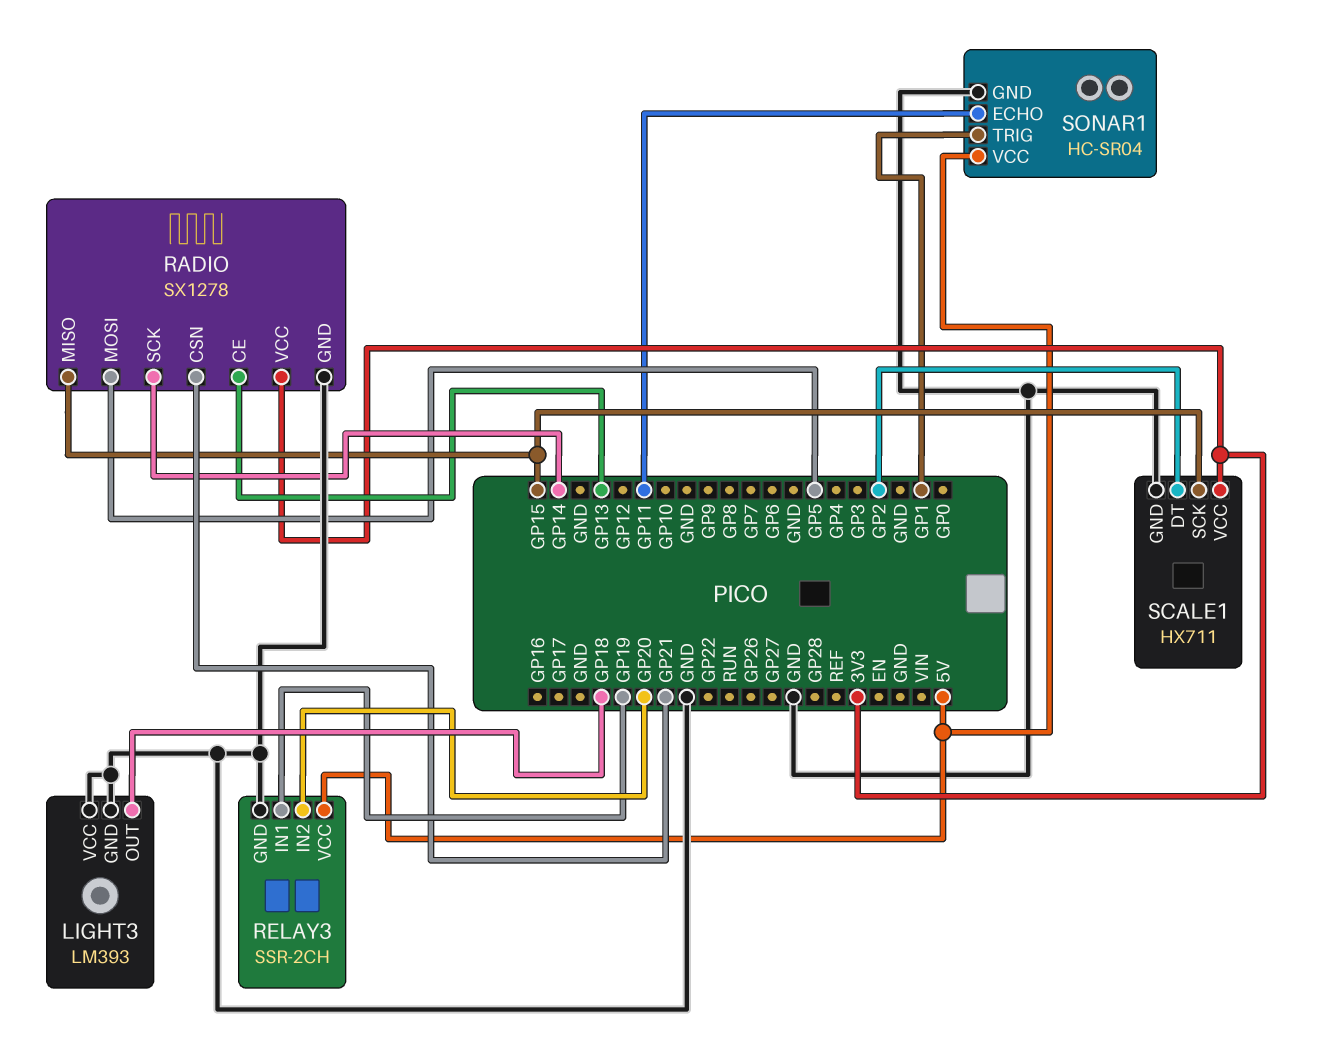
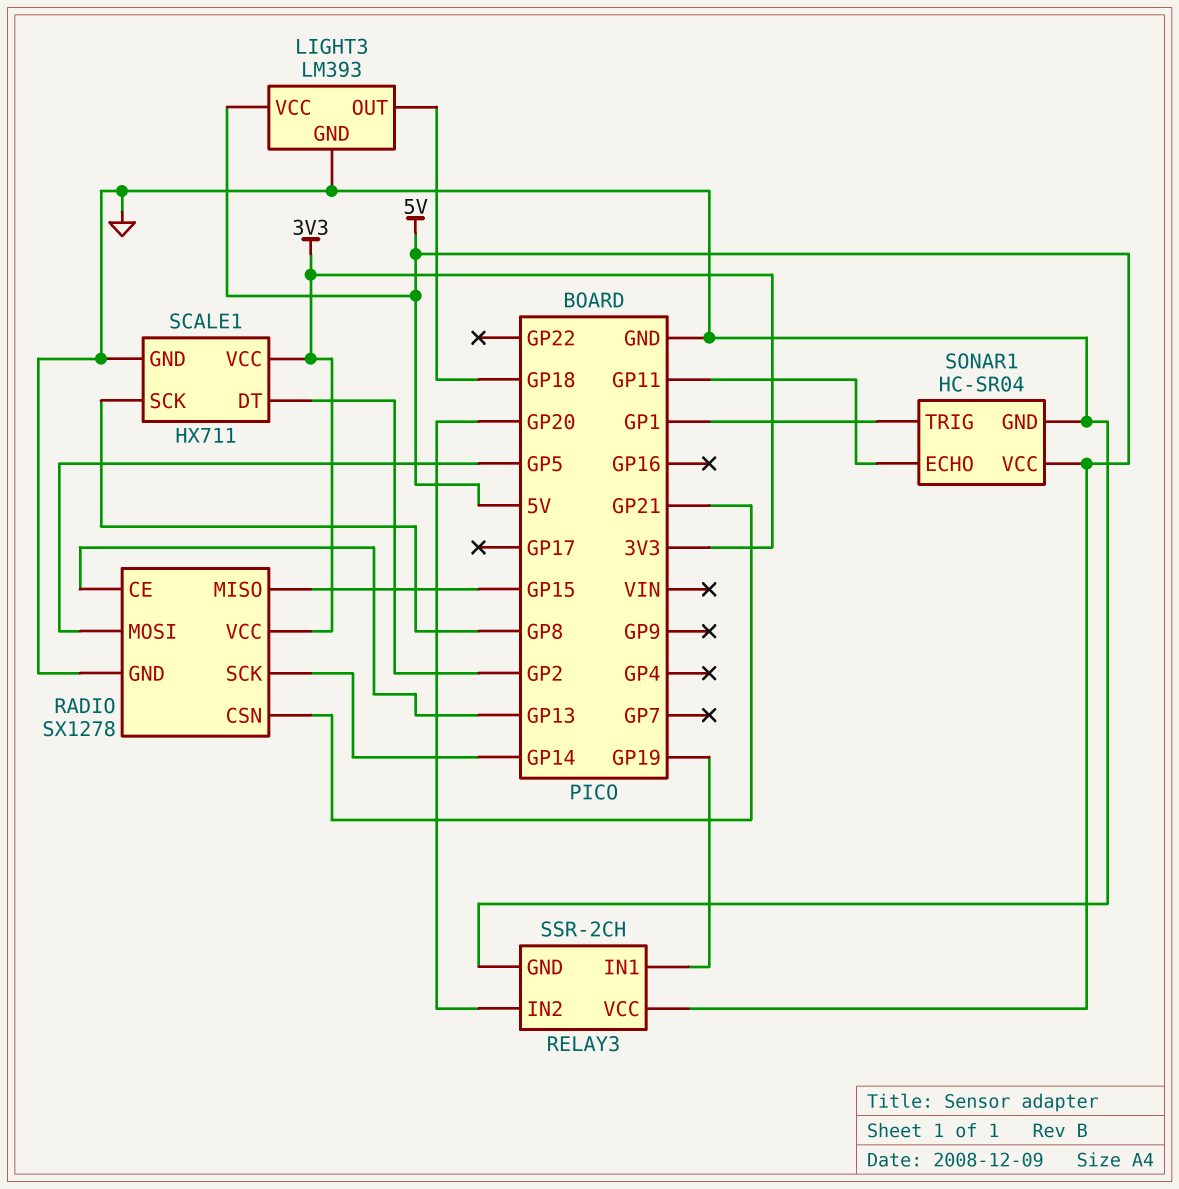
LIGHT3 pin VCC: GND -> 5V
SCALE1 pin SCK: GP15 -> GP8

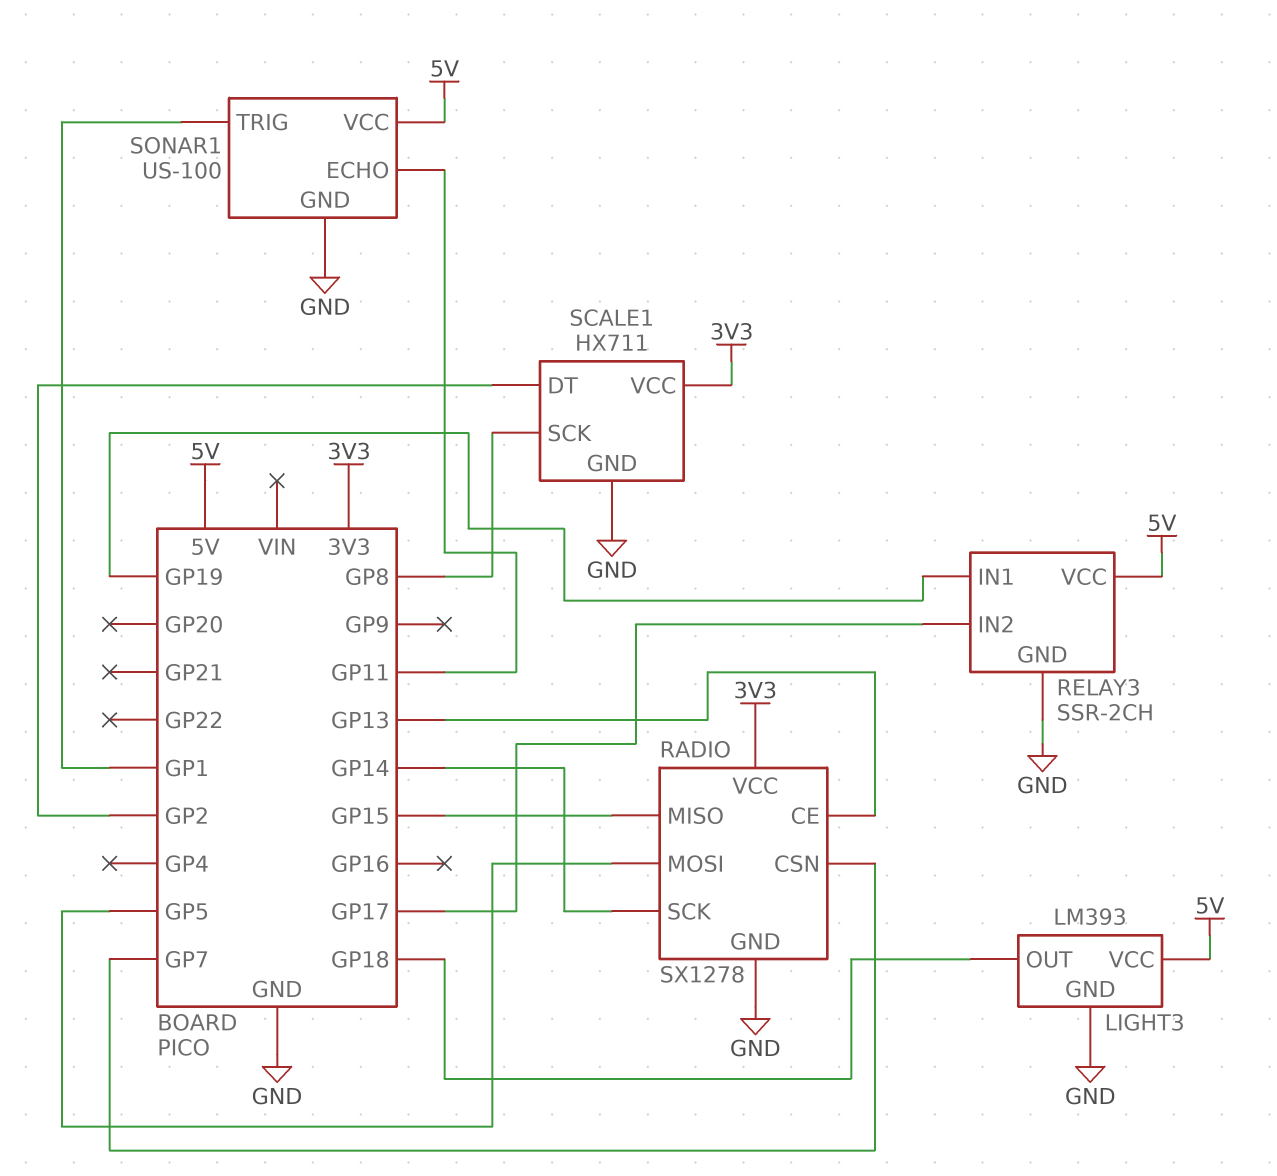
RADIO pin CSN: GP21 -> GP7
RELAY3 pin IN2: GP20 -> GP17
SONAR1: HC-SR04 -> US-100

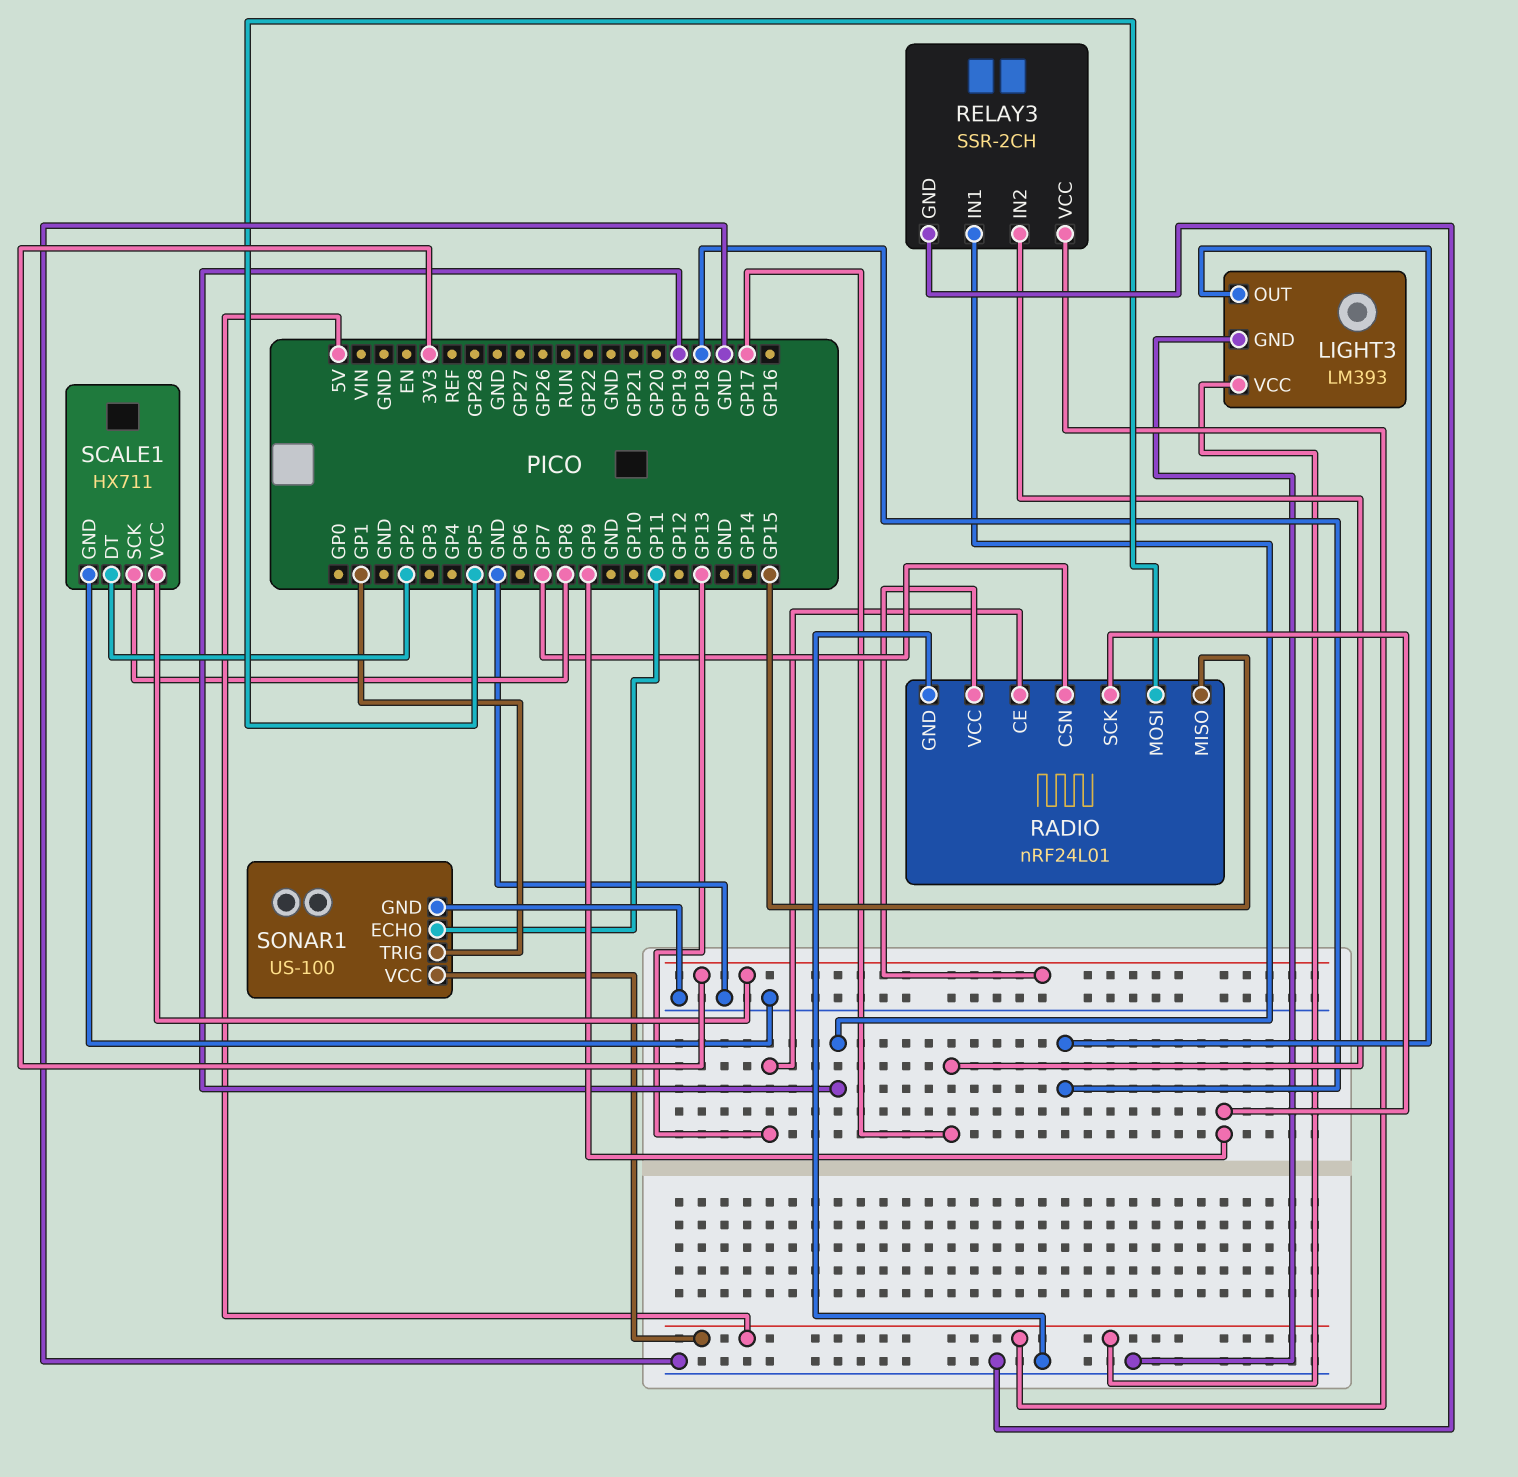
RADIO: SX1278 -> nRF24L01
RADIO pin SCK: GP14 -> GP9

